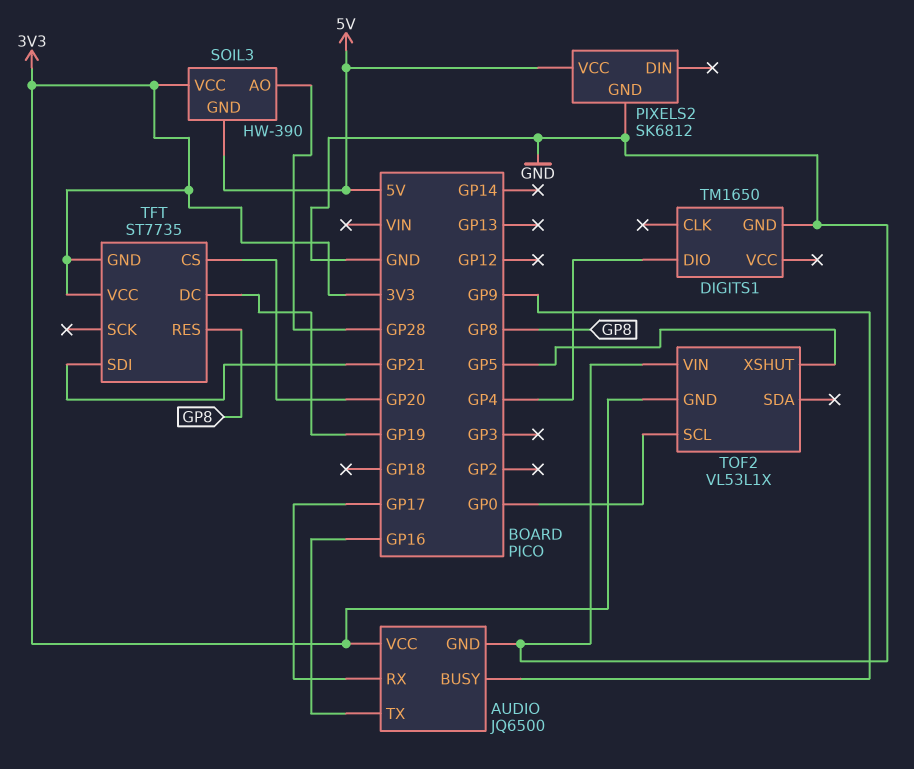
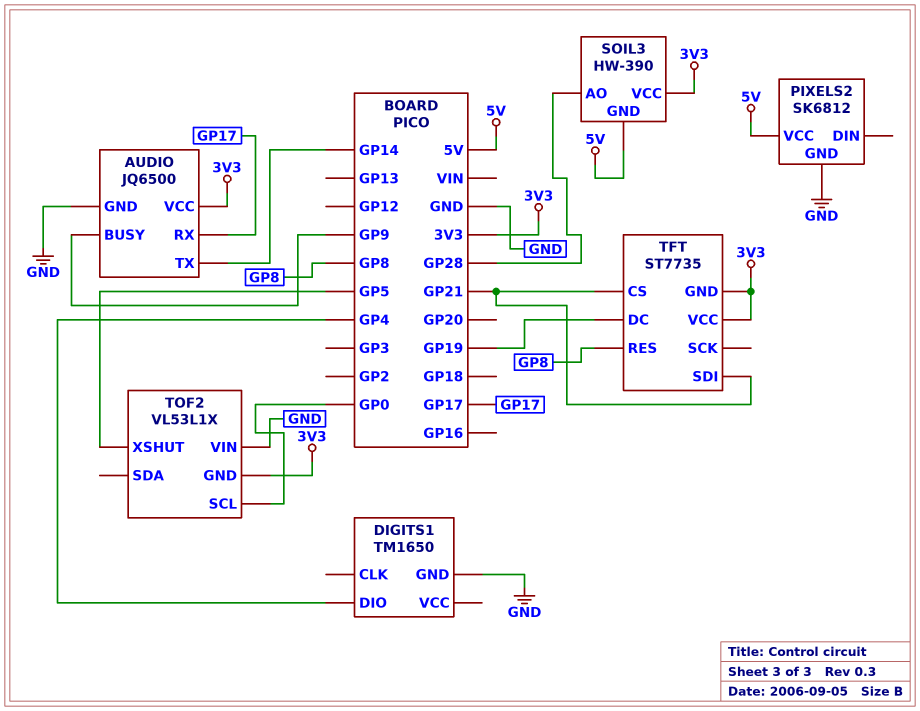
AUDIO pin TX: GP16 -> GP14
TFT pin CS: GP20 -> GP21

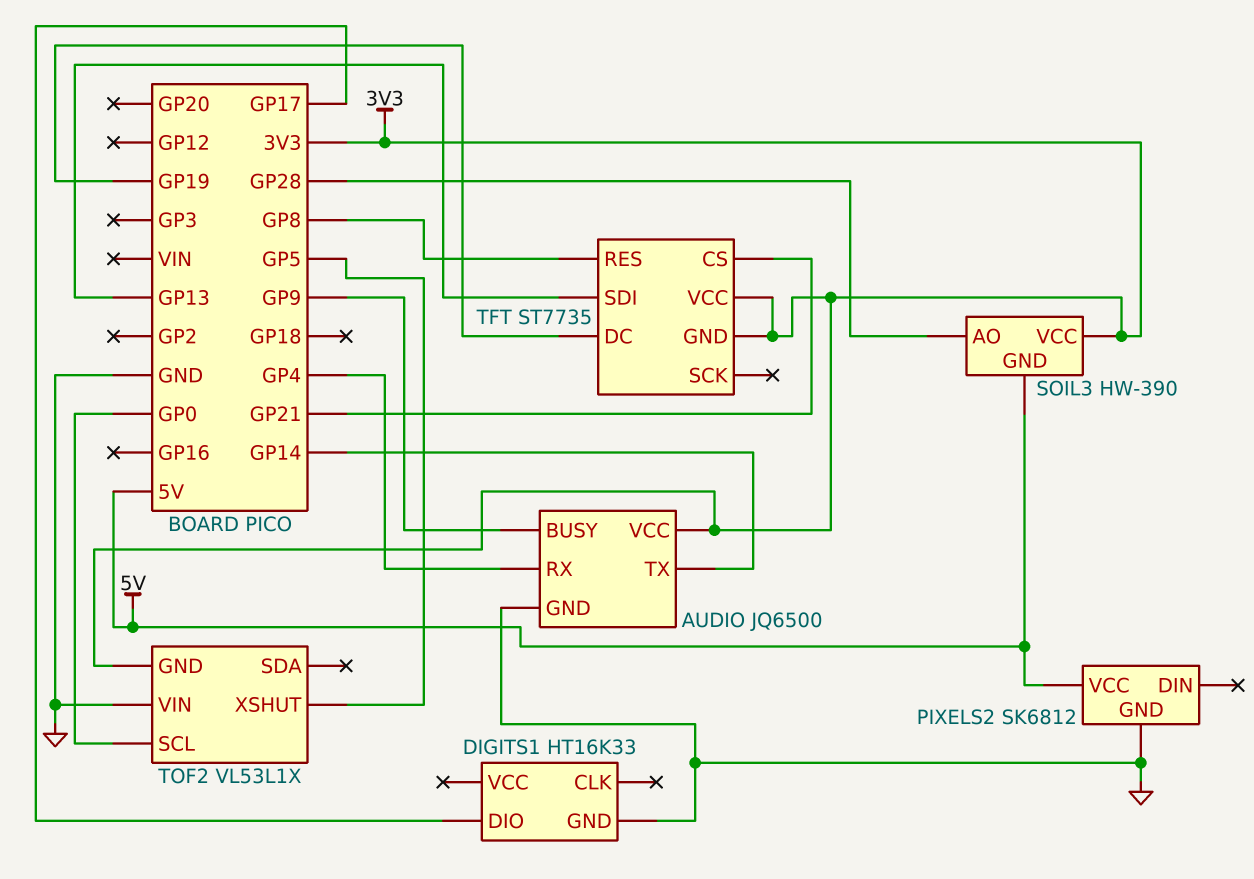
AUDIO pin RX: GP17 -> GP4
DIGITS1: TM1650 -> HT16K33
DIGITS1 pin DIO: GP4 -> GP17
TFT pin SDI: GP21 -> GP13

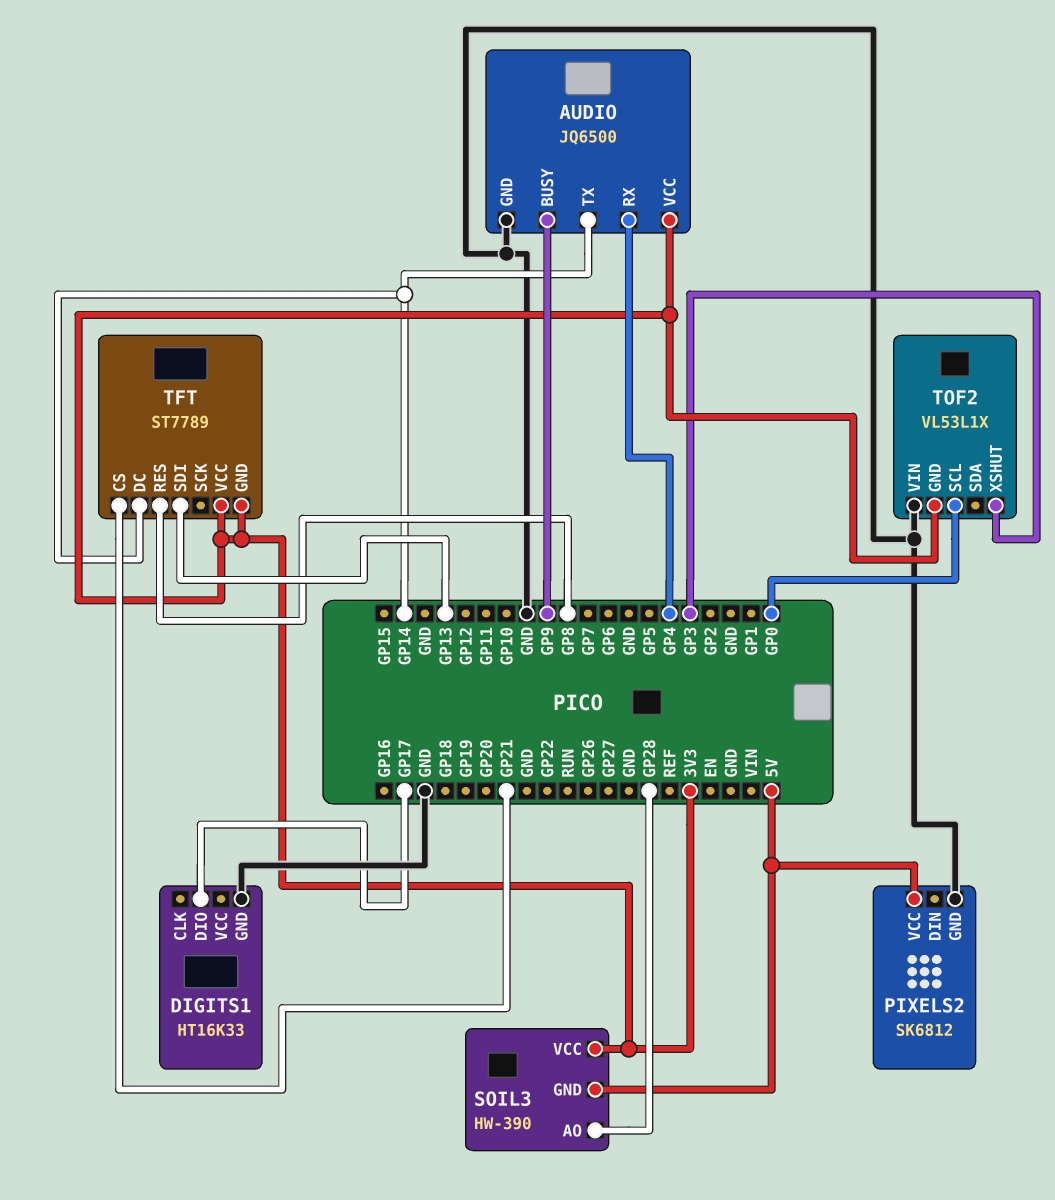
TFT: ST7735 -> ST7789
TFT pin DC: GP19 -> GP14
TOF2 pin XSHUT: GP5 -> GP3

